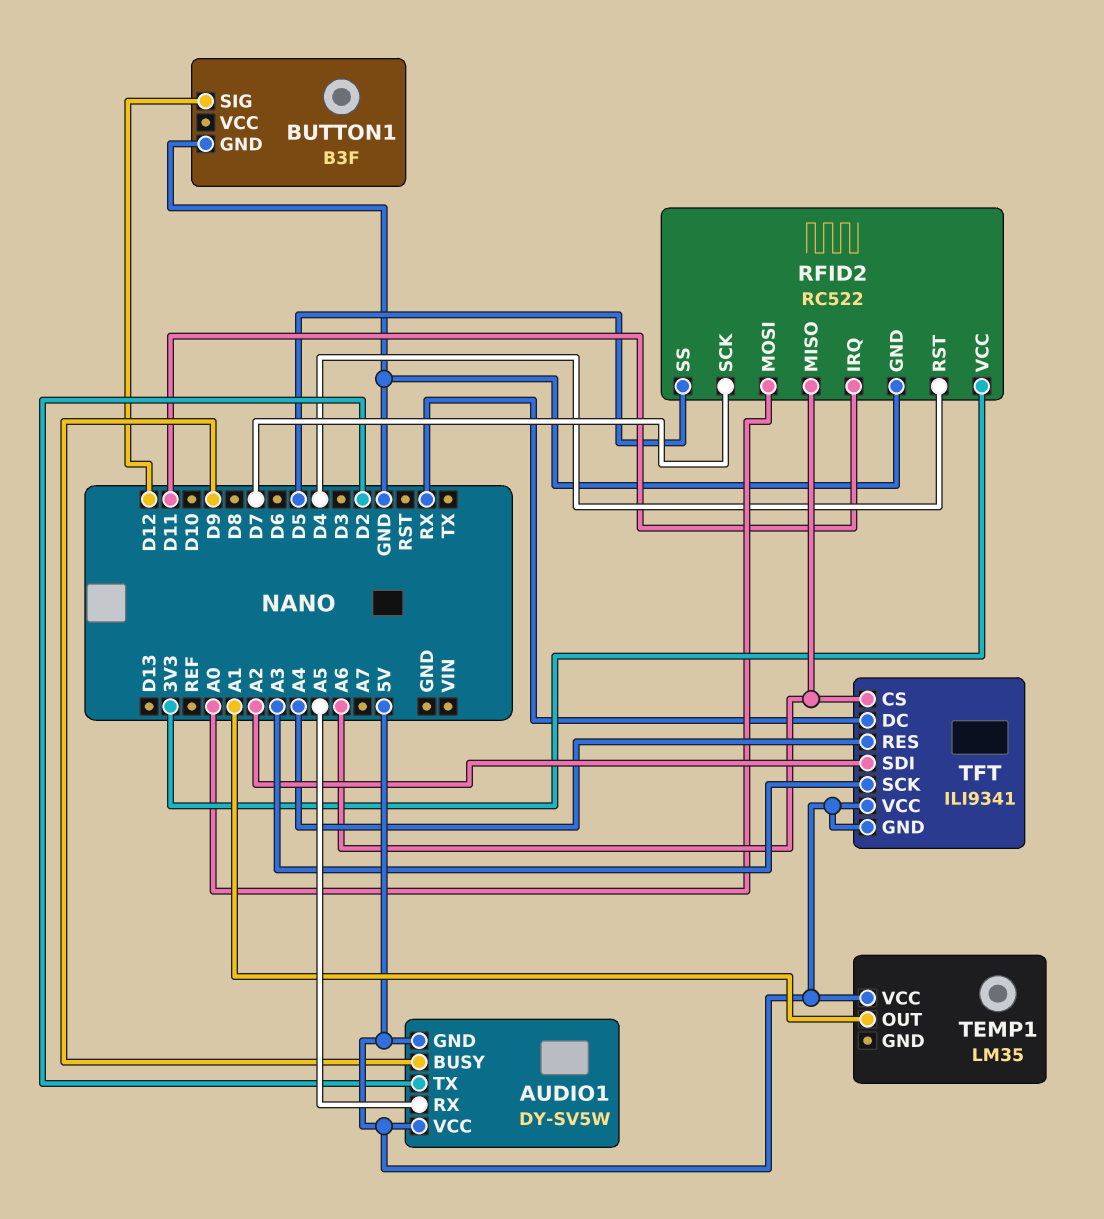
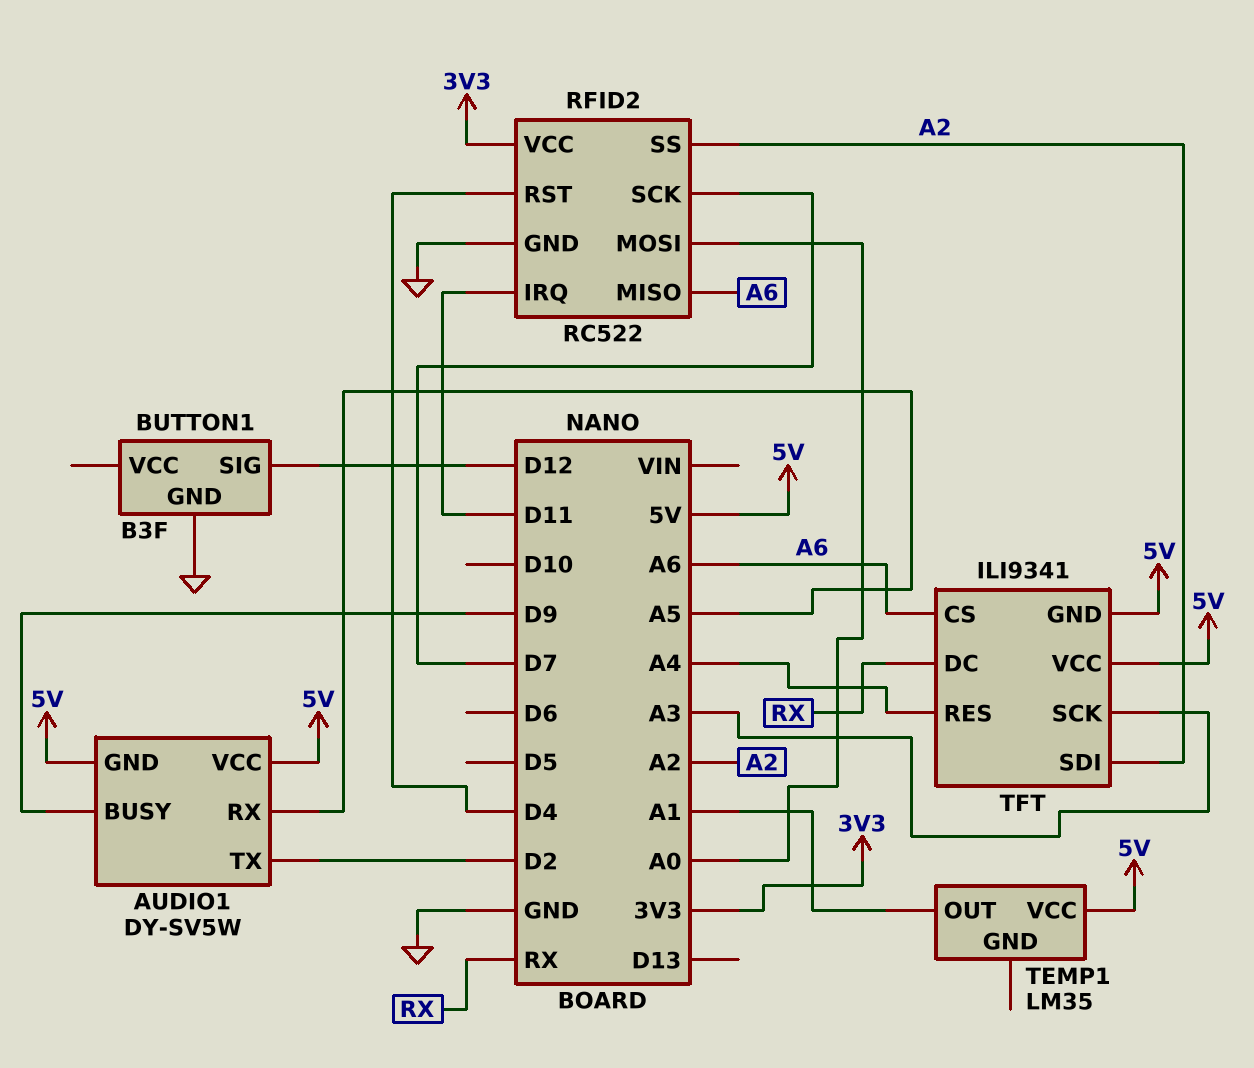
RFID2 pin SS: D5 -> A2

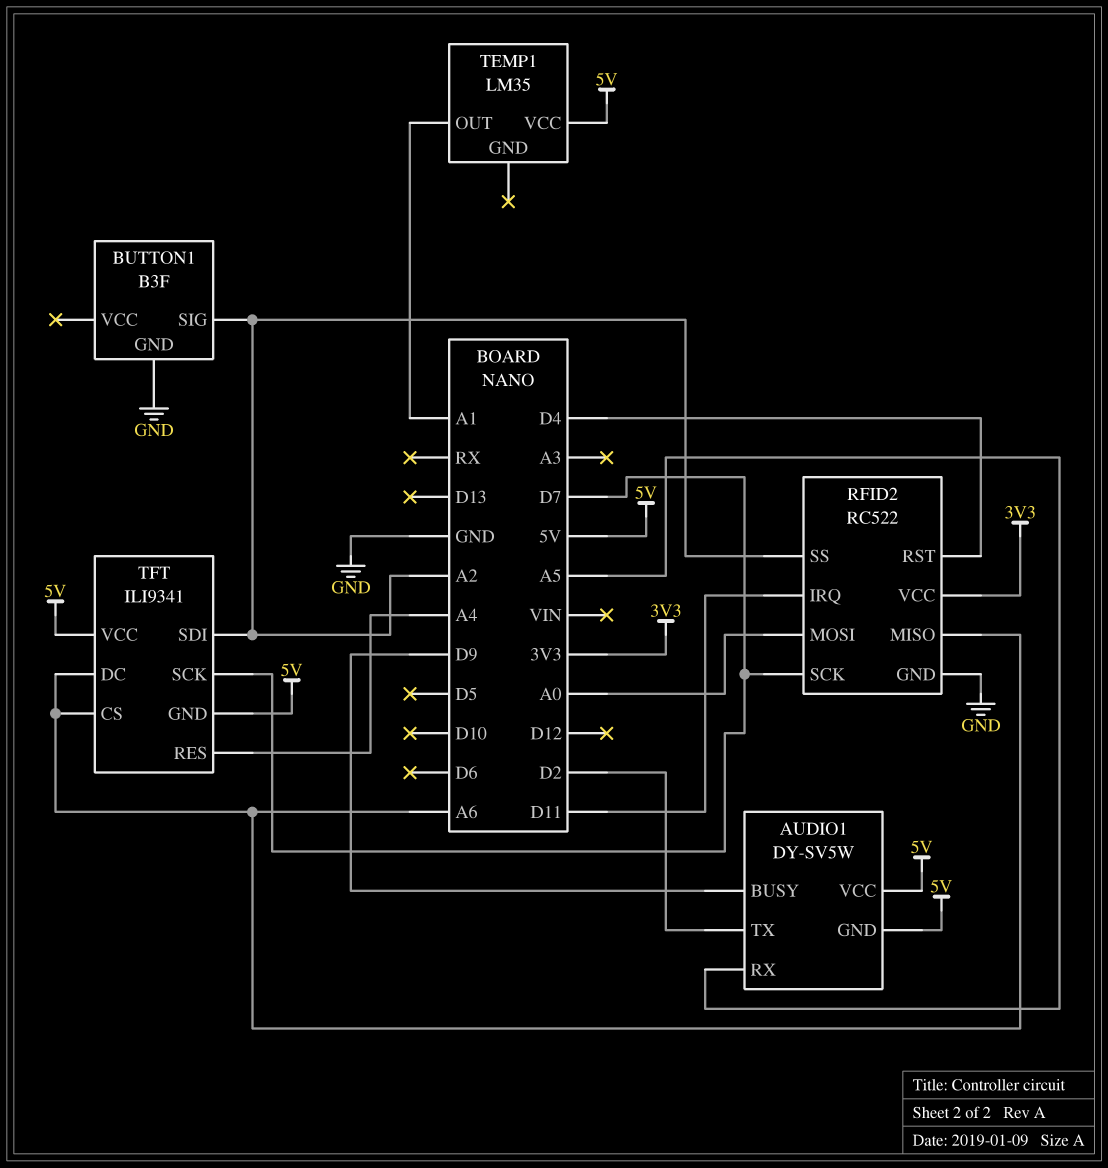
BUTTON1 pin SIG: D12 -> A2
TFT pin DC: RX -> A6
TFT pin SCK: A3 -> D7

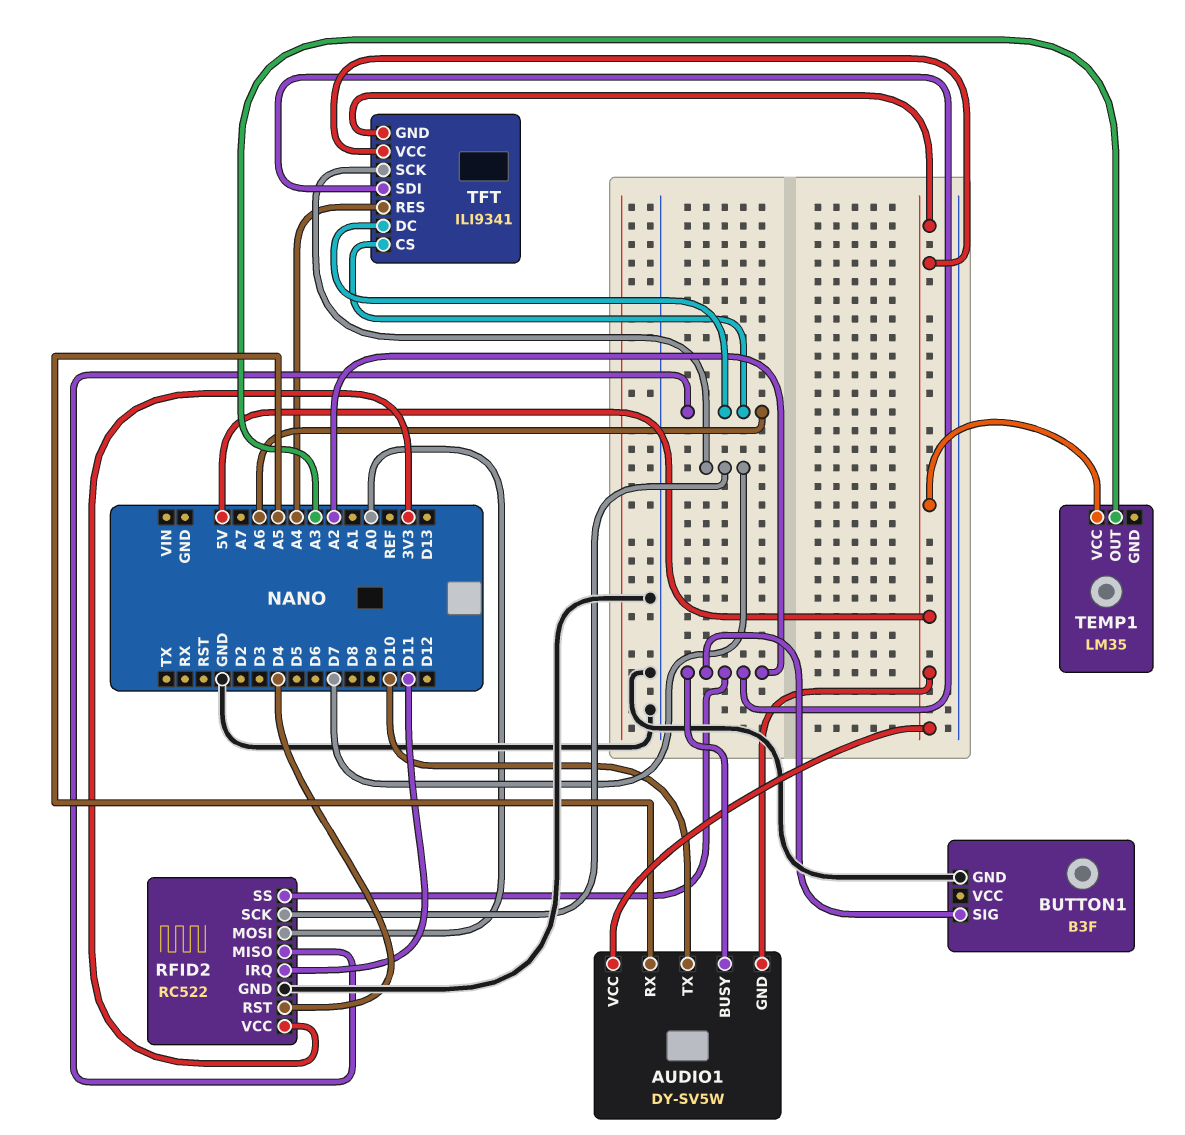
AUDIO1 pin BUSY: D9 -> A2
AUDIO1 pin TX: D2 -> D10
TEMP1 pin OUT: A1 -> A3

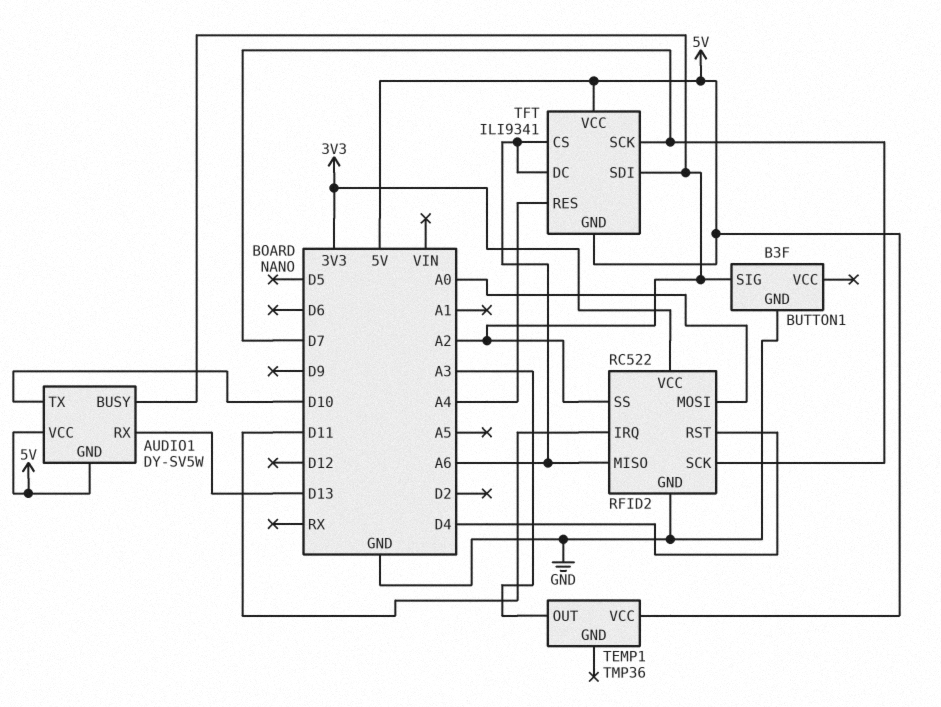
AUDIO1 pin RX: A5 -> D13
TEMP1: LM35 -> TMP36

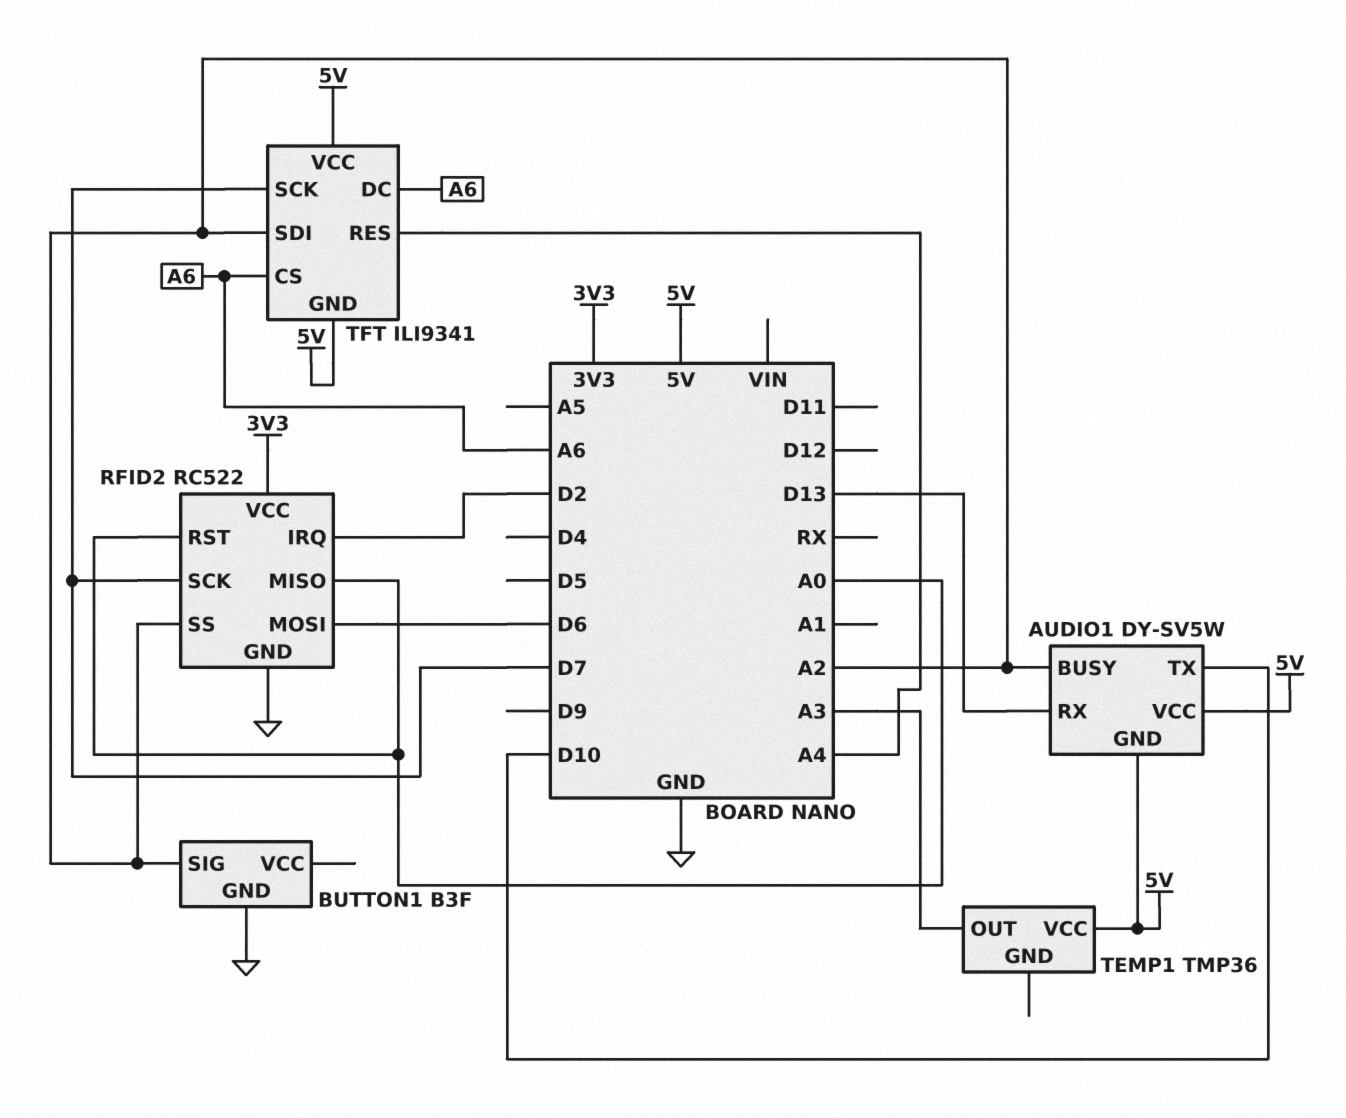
RFID2 pin IRQ: D11 -> D2
RFID2 pin MISO: A6 -> A0
RFID2 pin MOSI: A0 -> D6
RFID2 pin RST: D4 -> A0

